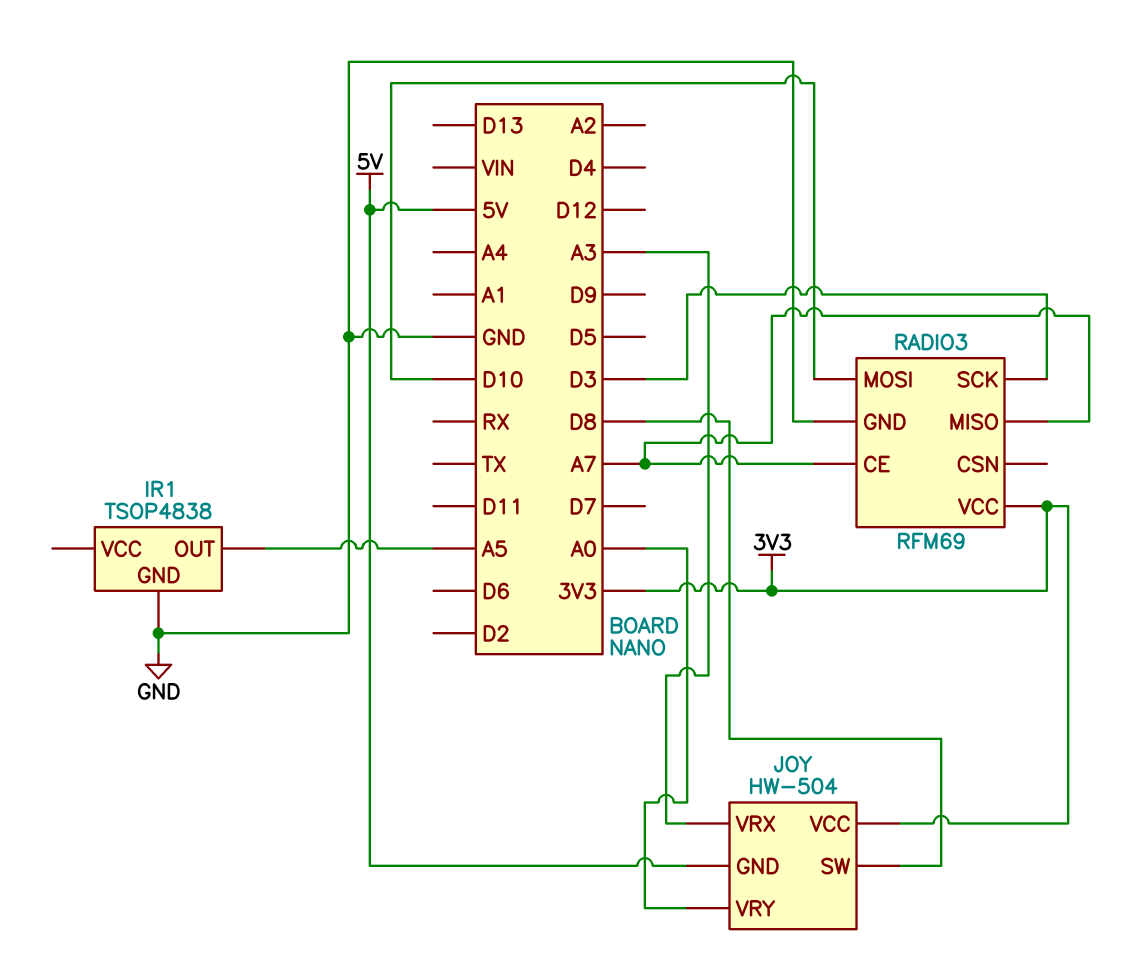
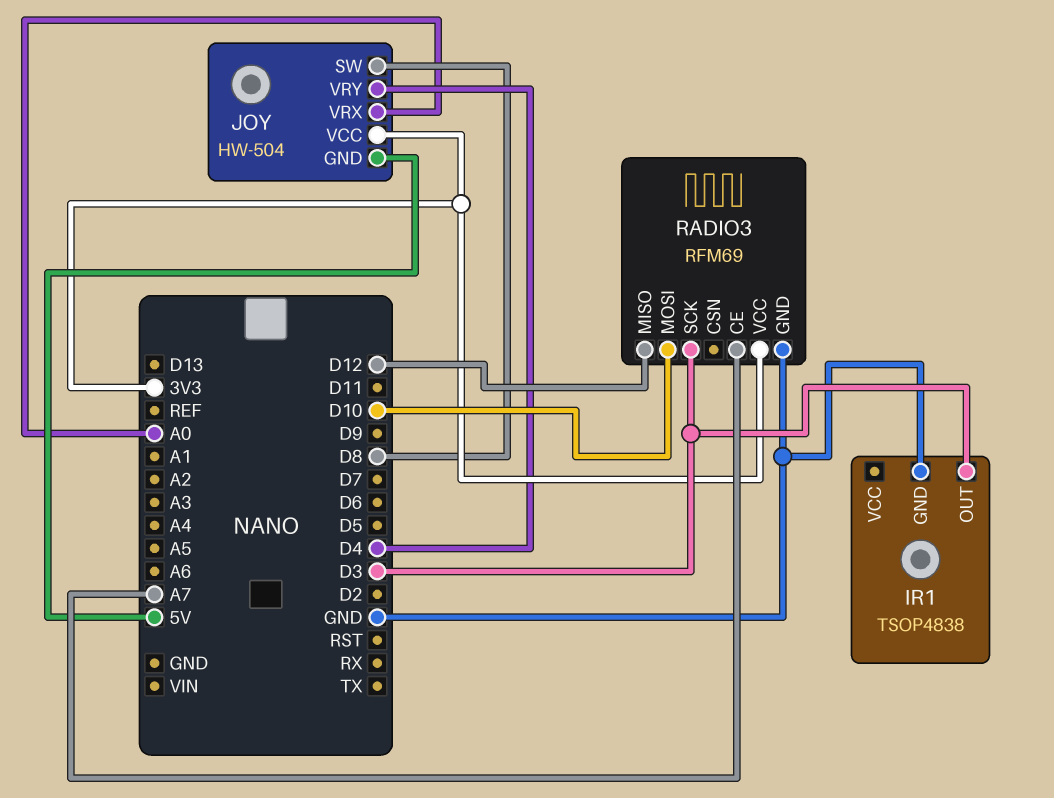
IR1 pin OUT: A5 -> D3
JOY pin VRX: A3 -> A0
JOY pin VRY: A0 -> D4
RADIO3 pin MISO: A7 -> D12

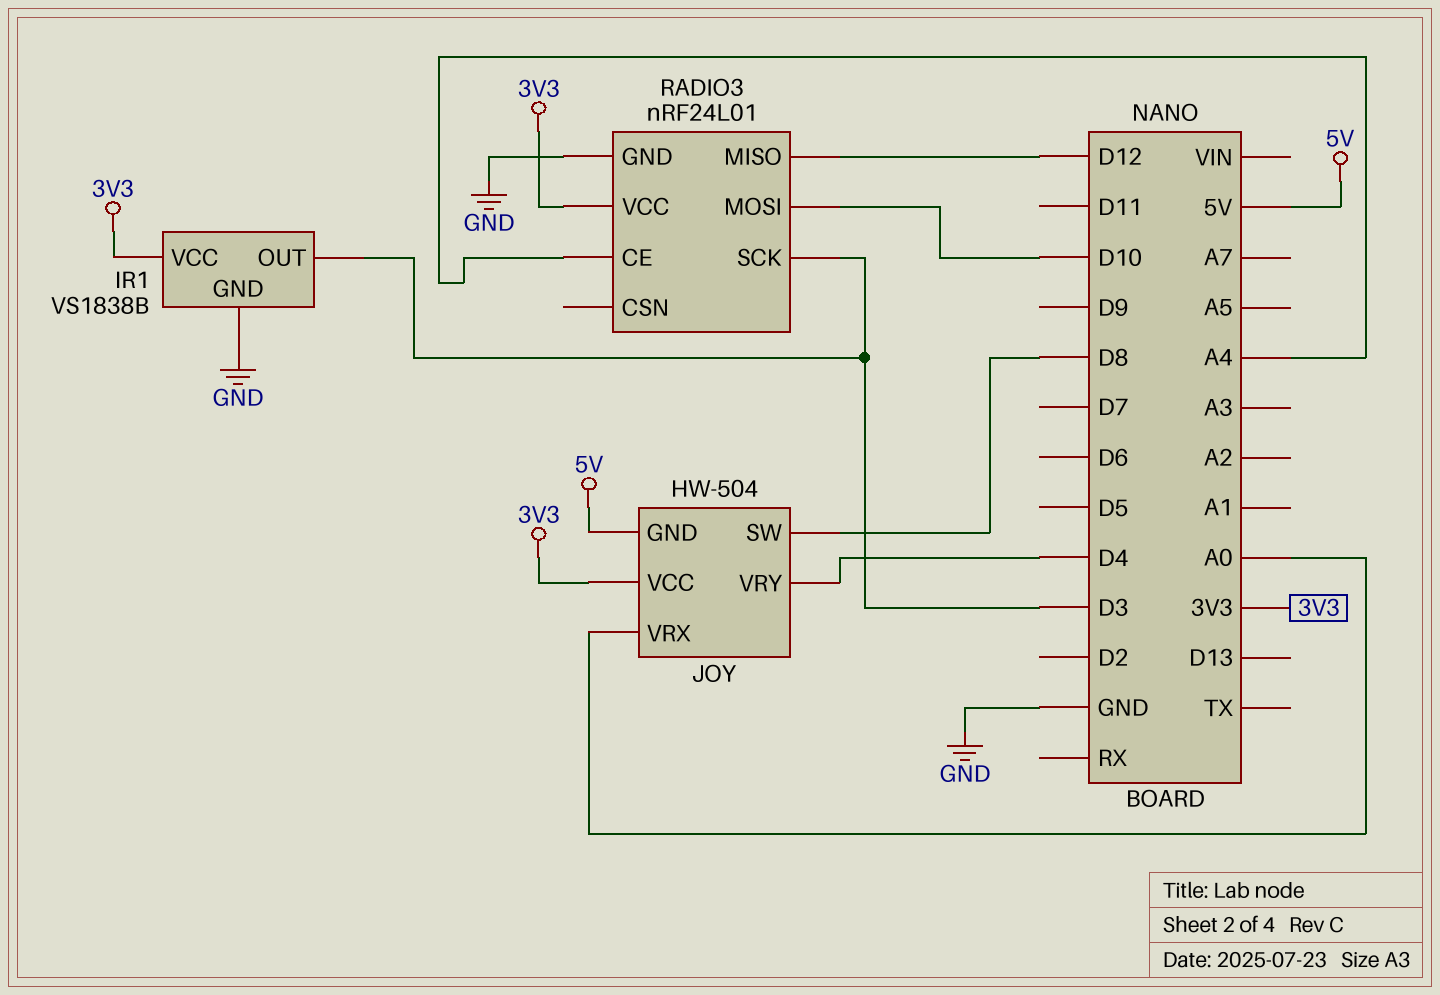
IR1: TSOP4838 -> VS1838B
IR1 pin VCC: none -> 3V3
RADIO3: RFM69 -> nRF24L01
RADIO3 pin CE: A7 -> A4

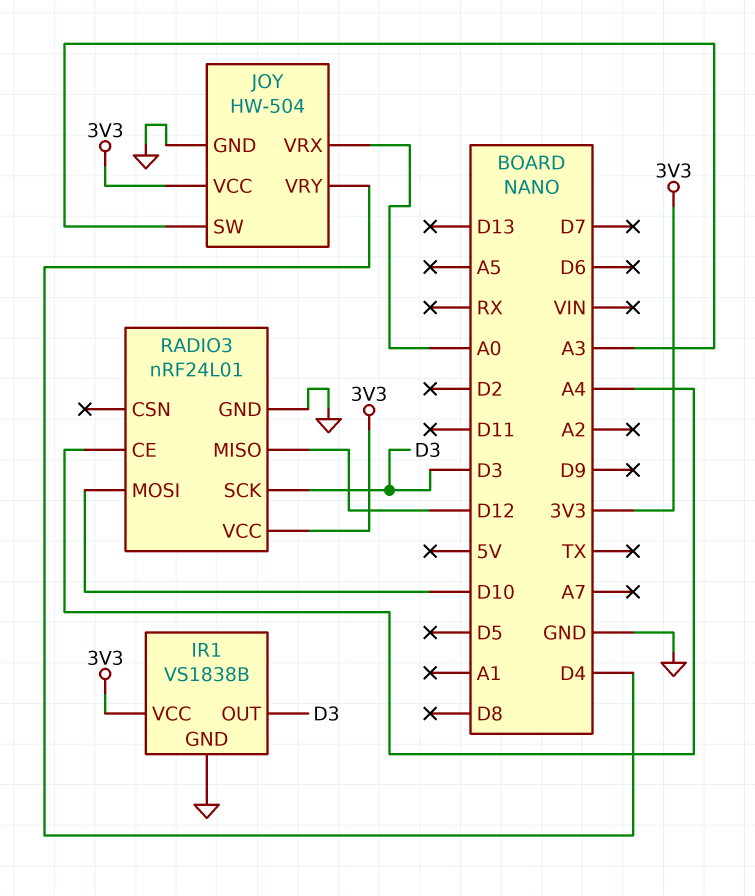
JOY pin GND: 5V -> GND
JOY pin SW: D8 -> A3

